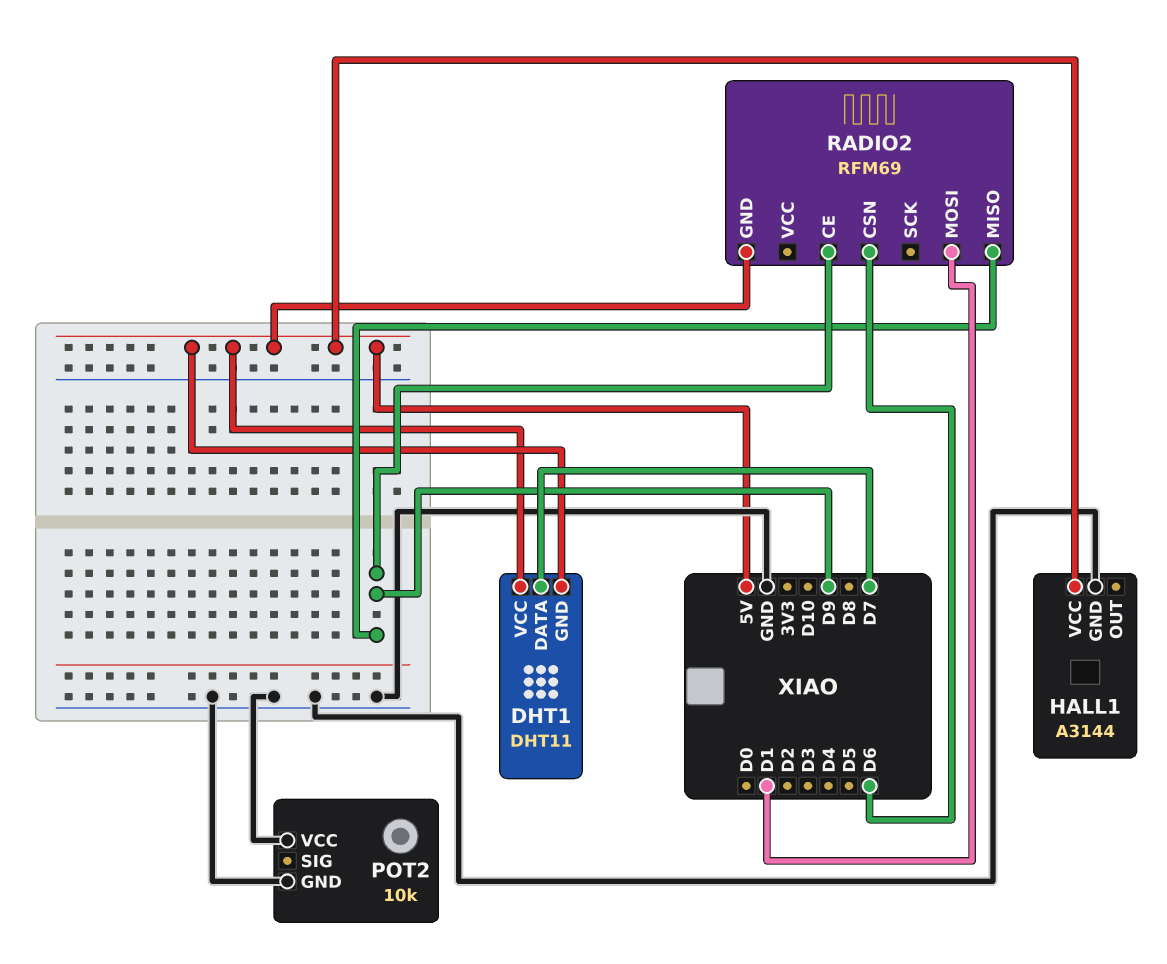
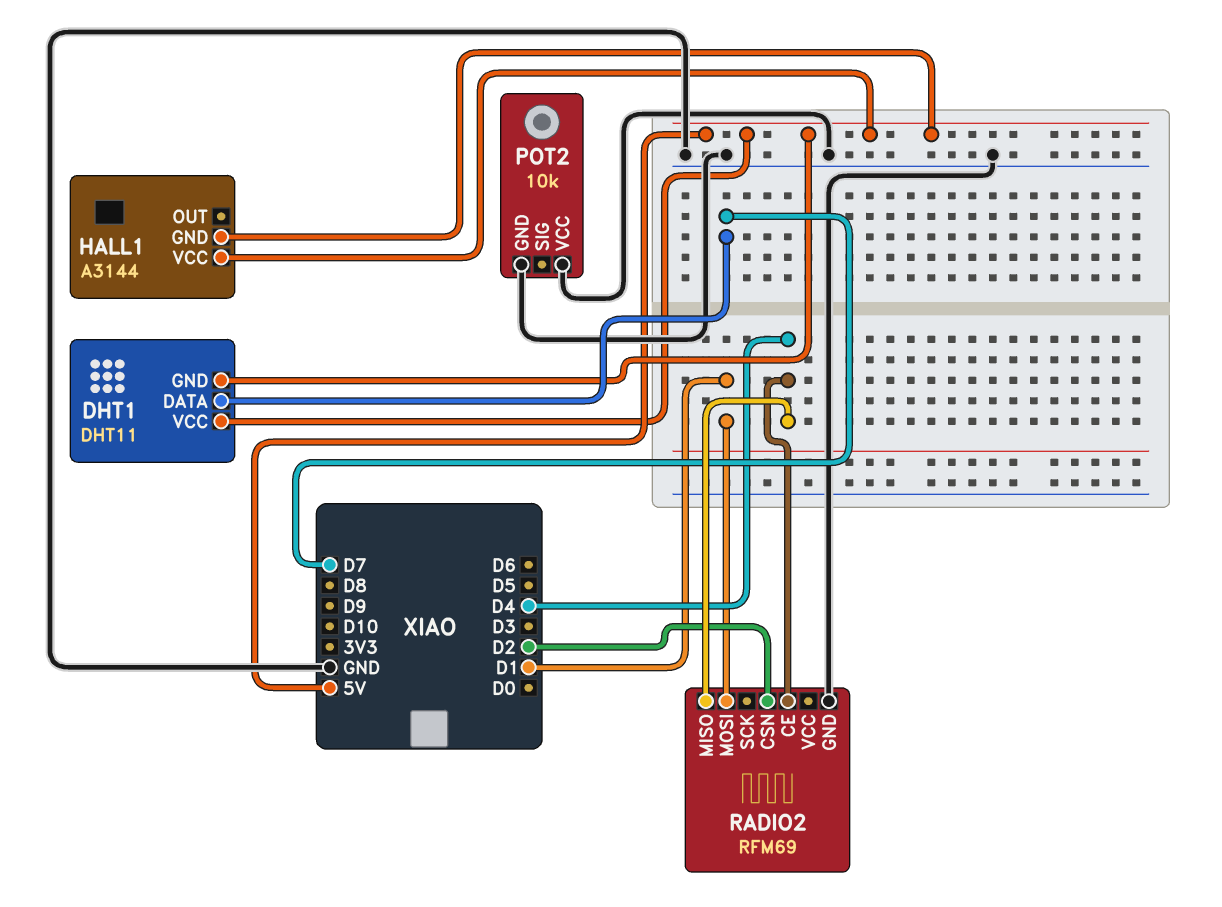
HALL1 pin GND: GND -> 5V
RADIO2 pin CE: D9 -> D4
RADIO2 pin CSN: D6 -> D2
RADIO2 pin GND: 5V -> GND
RADIO2 pin MISO: D9 -> D4

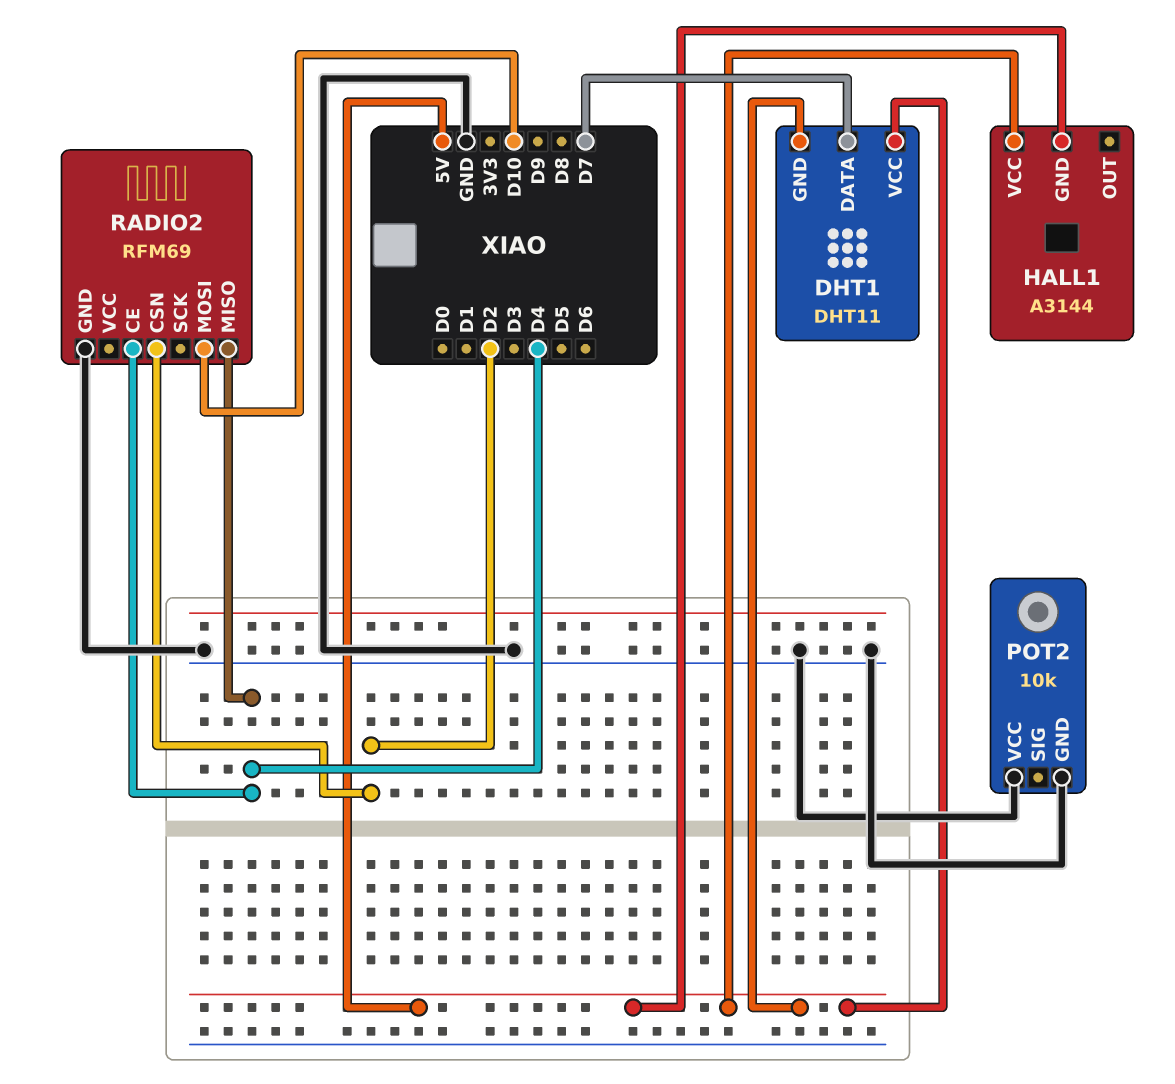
RADIO2 pin MOSI: D1 -> D10

